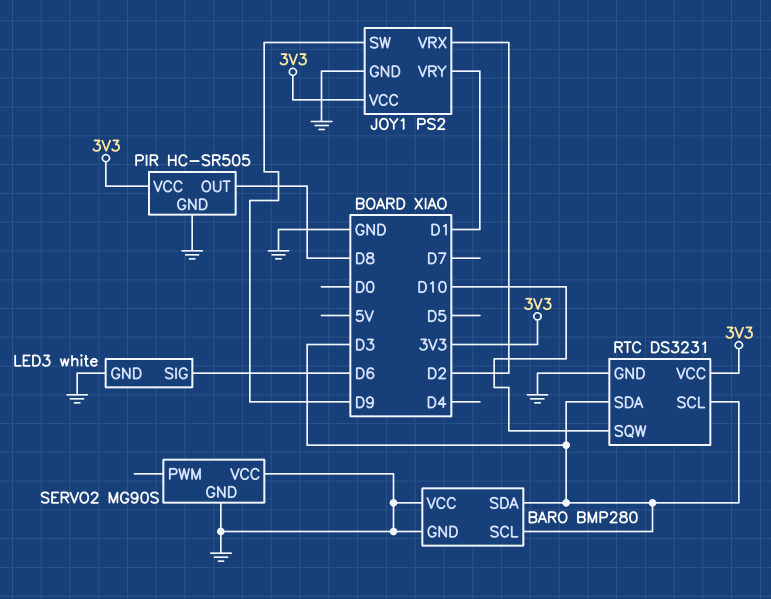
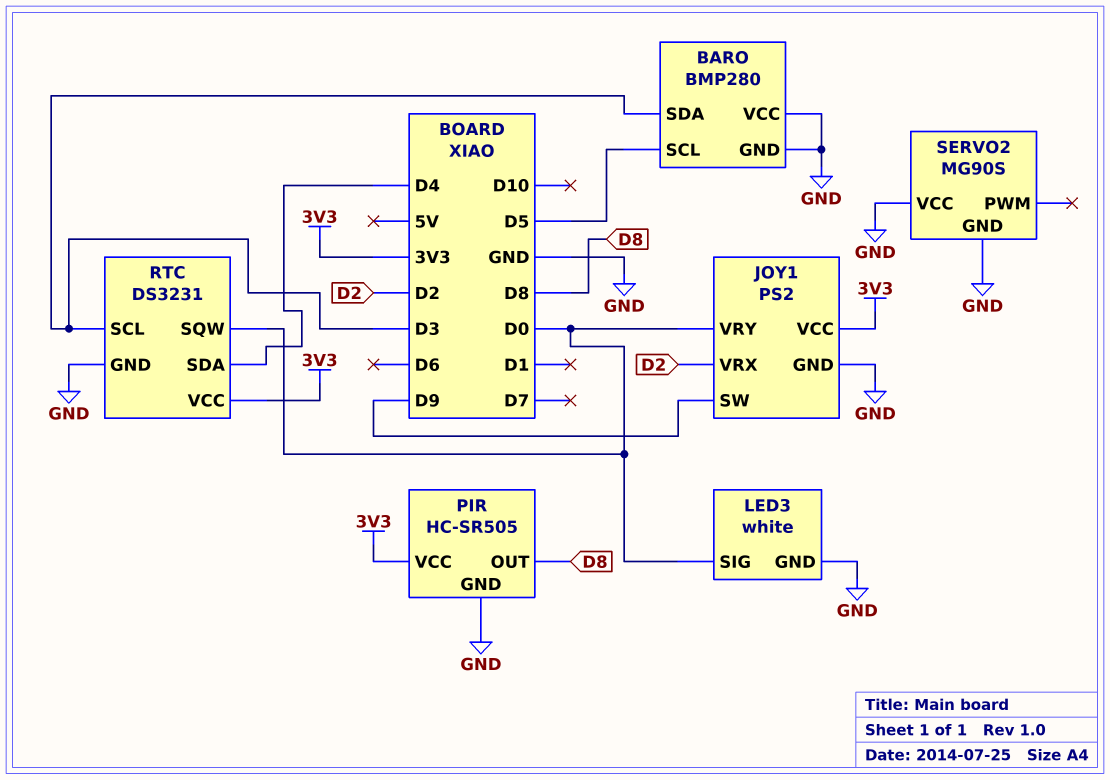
BARO pin SCL: D3 -> D5
JOY1 pin VRY: D1 -> D0
LED3 pin SIG: D6 -> D0
RTC pin SDA: D3 -> D4
RTC pin SQW: D10 -> D0

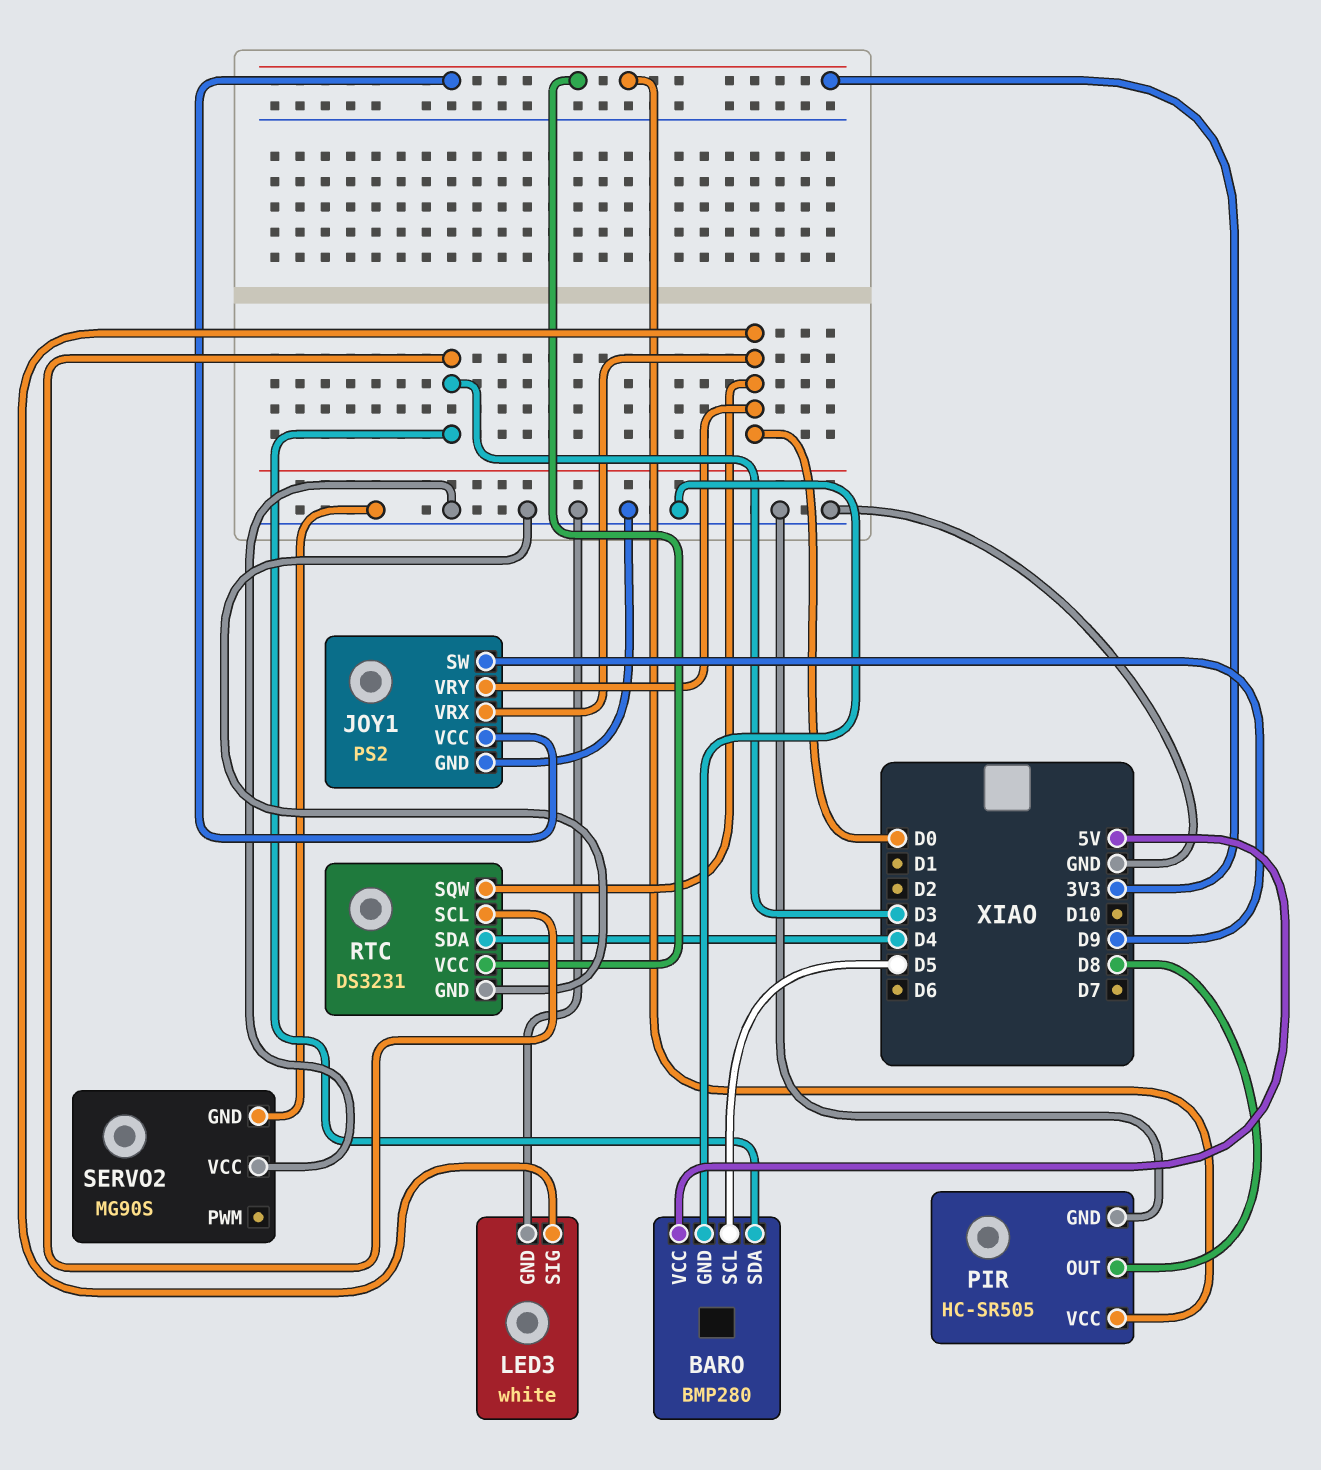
BARO pin VCC: GND -> 5V
JOY1 pin VRX: D2 -> D0

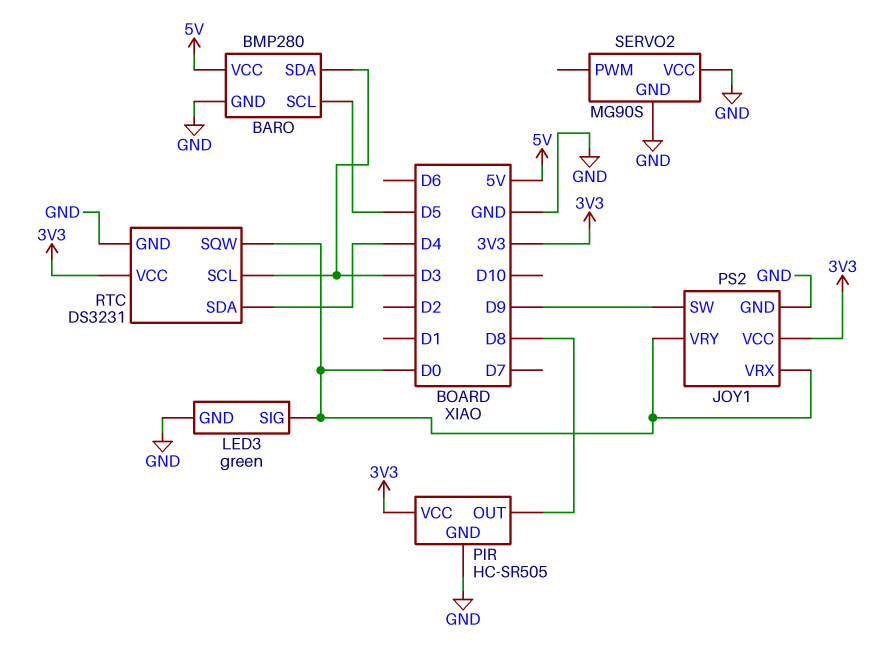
LED3: white -> green

